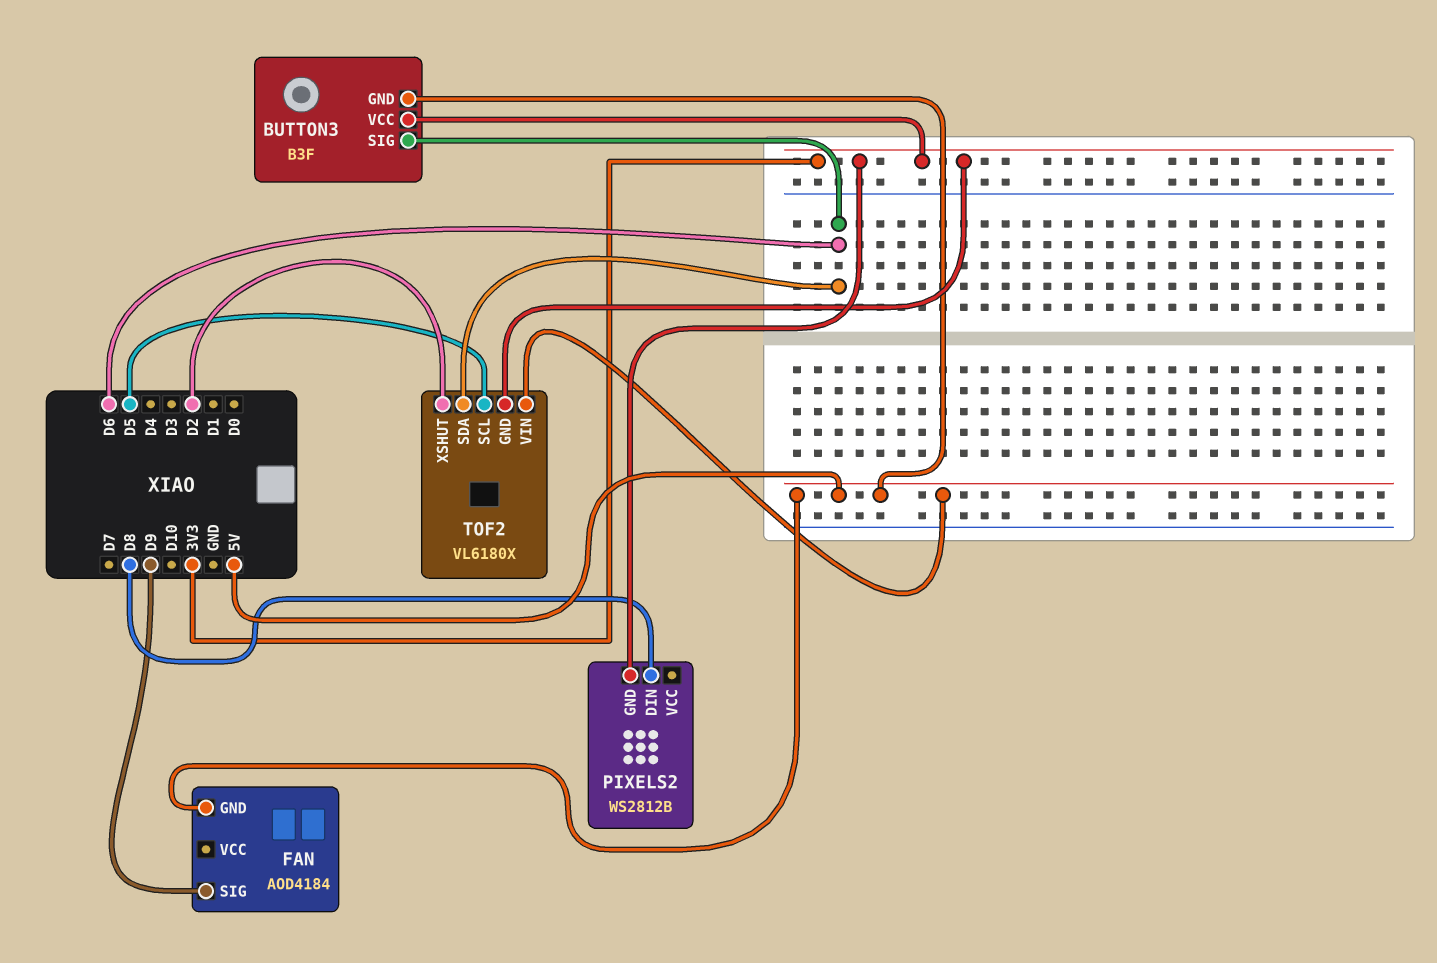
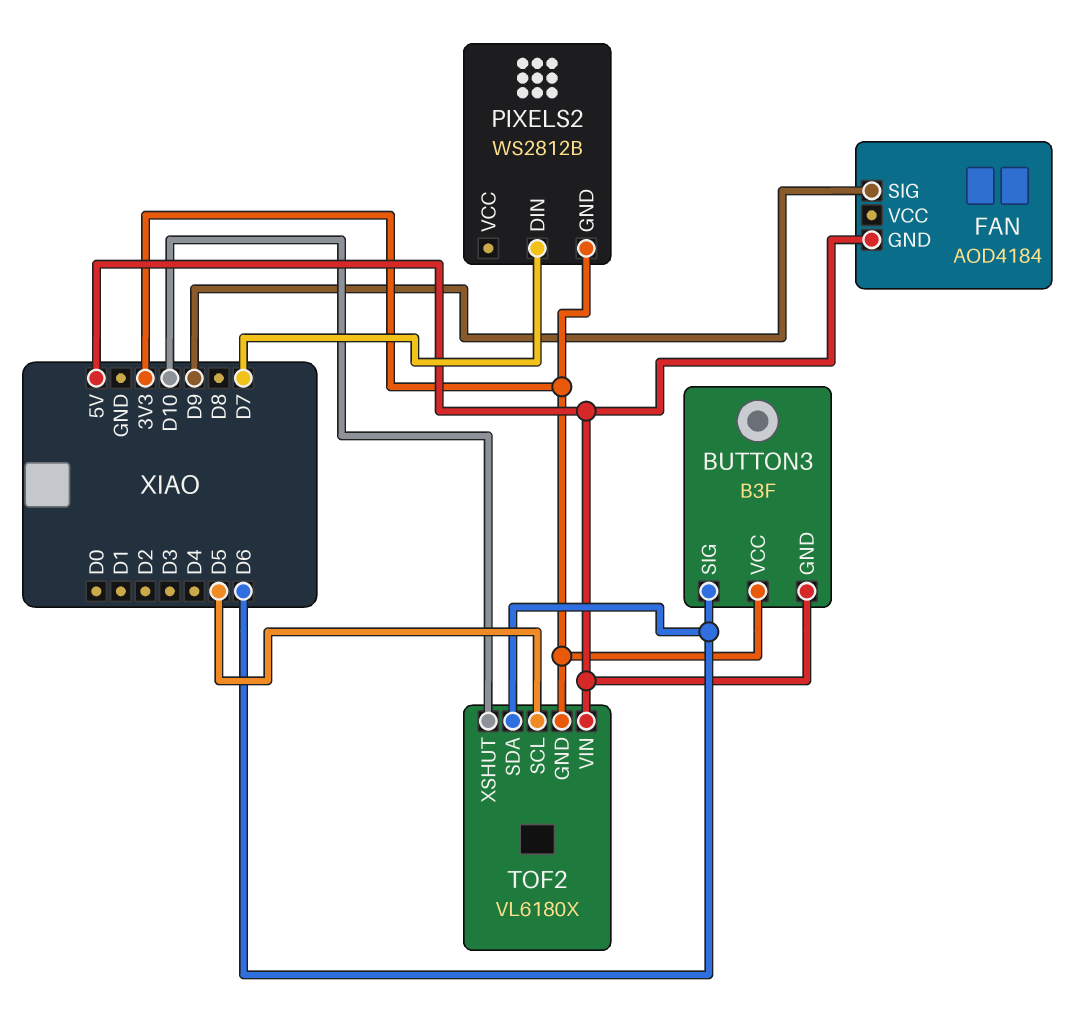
PIXELS2 pin DIN: D8 -> D7
TOF2 pin XSHUT: D2 -> D10

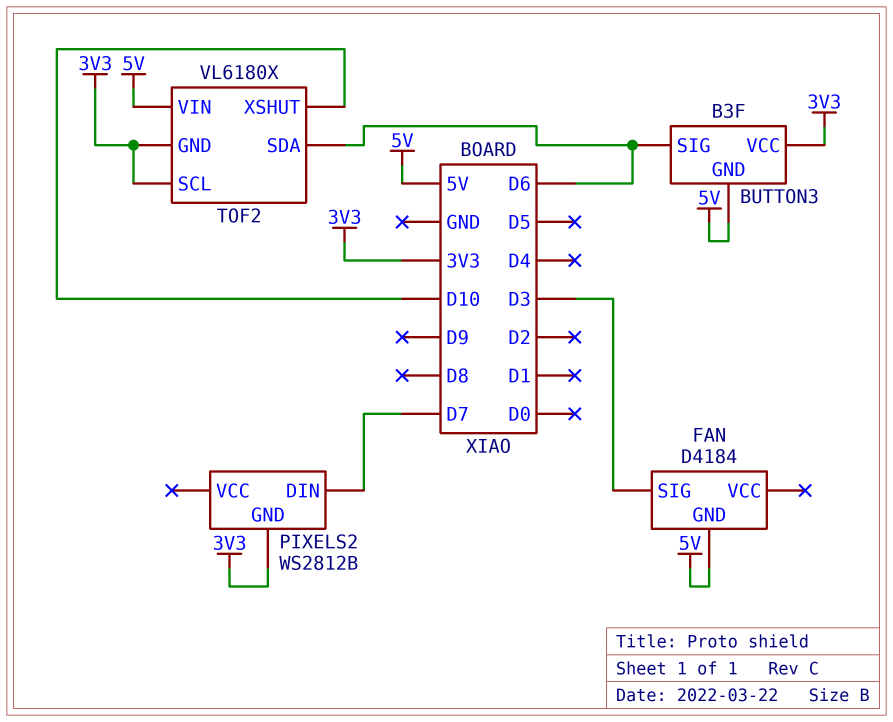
FAN: AOD4184 -> D4184
FAN pin SIG: D9 -> D3
TOF2 pin SCL: D5 -> 3V3

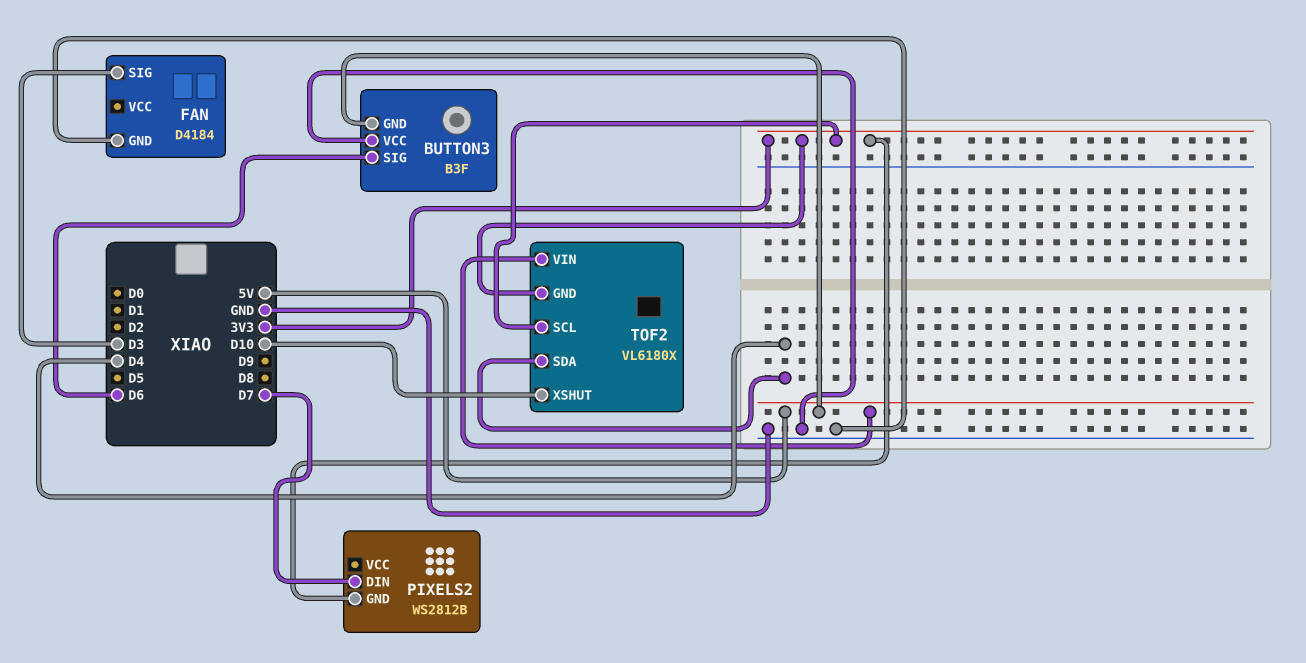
BUTTON3 pin VCC: 3V3 -> GND
FAN pin GND: 5V -> GND
TOF2 pin SDA: D6 -> D4

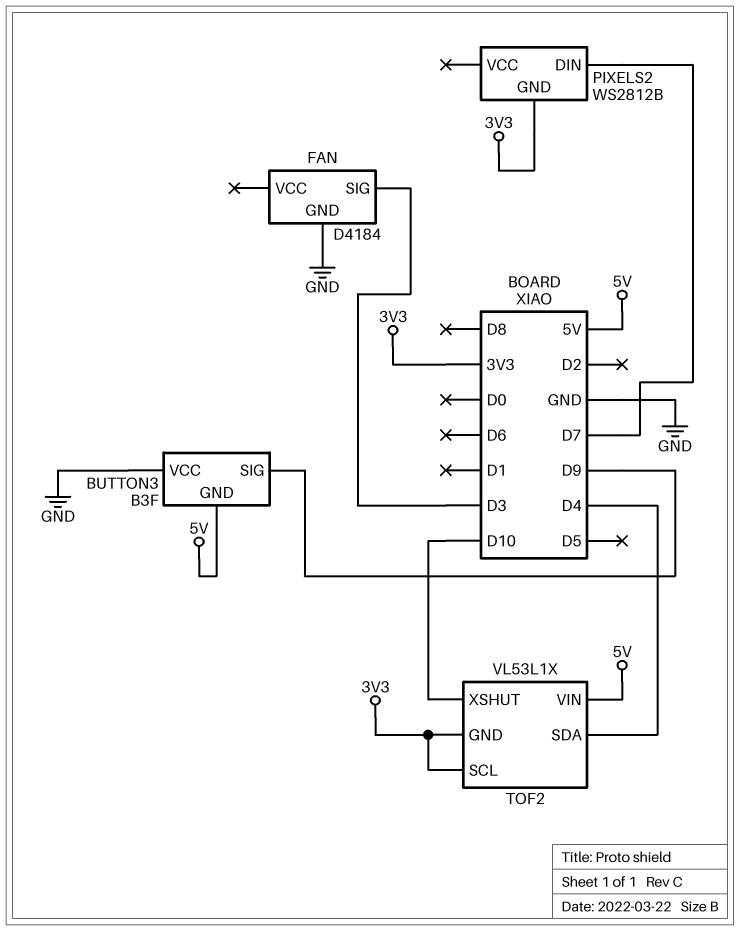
BUTTON3 pin SIG: D6 -> D9
TOF2: VL6180X -> VL53L1X

